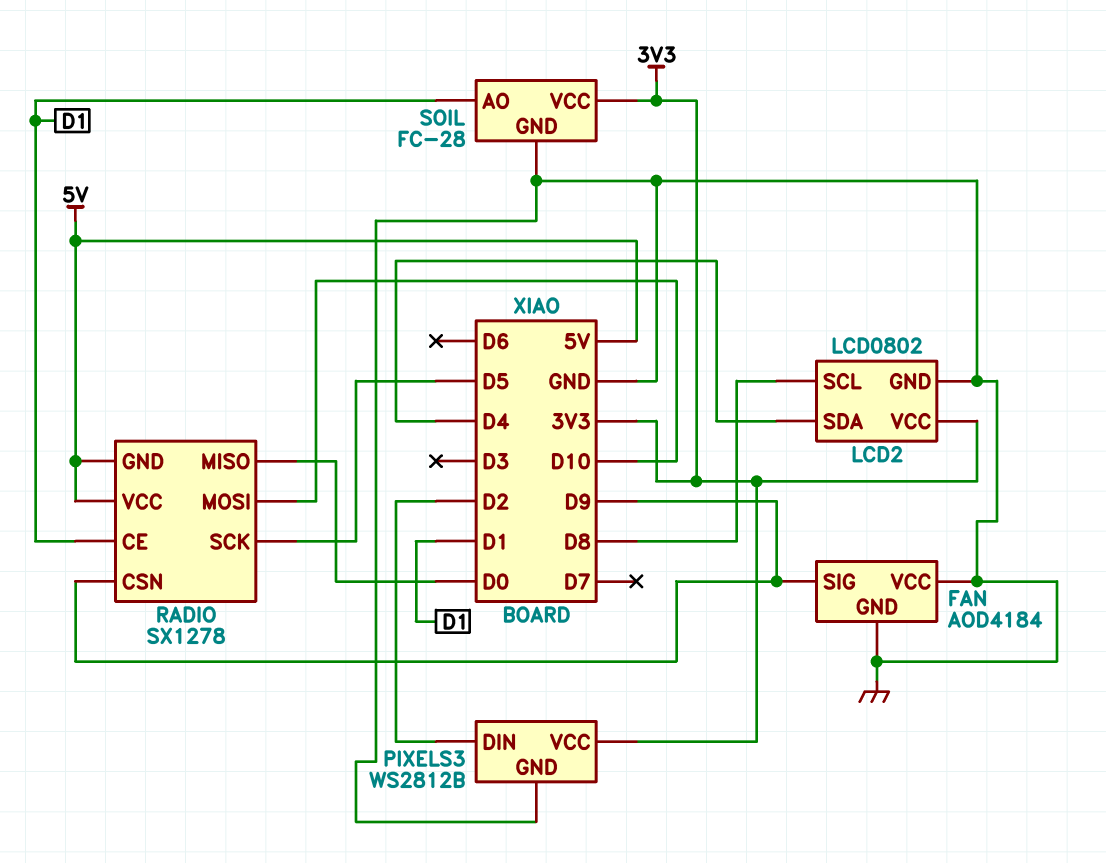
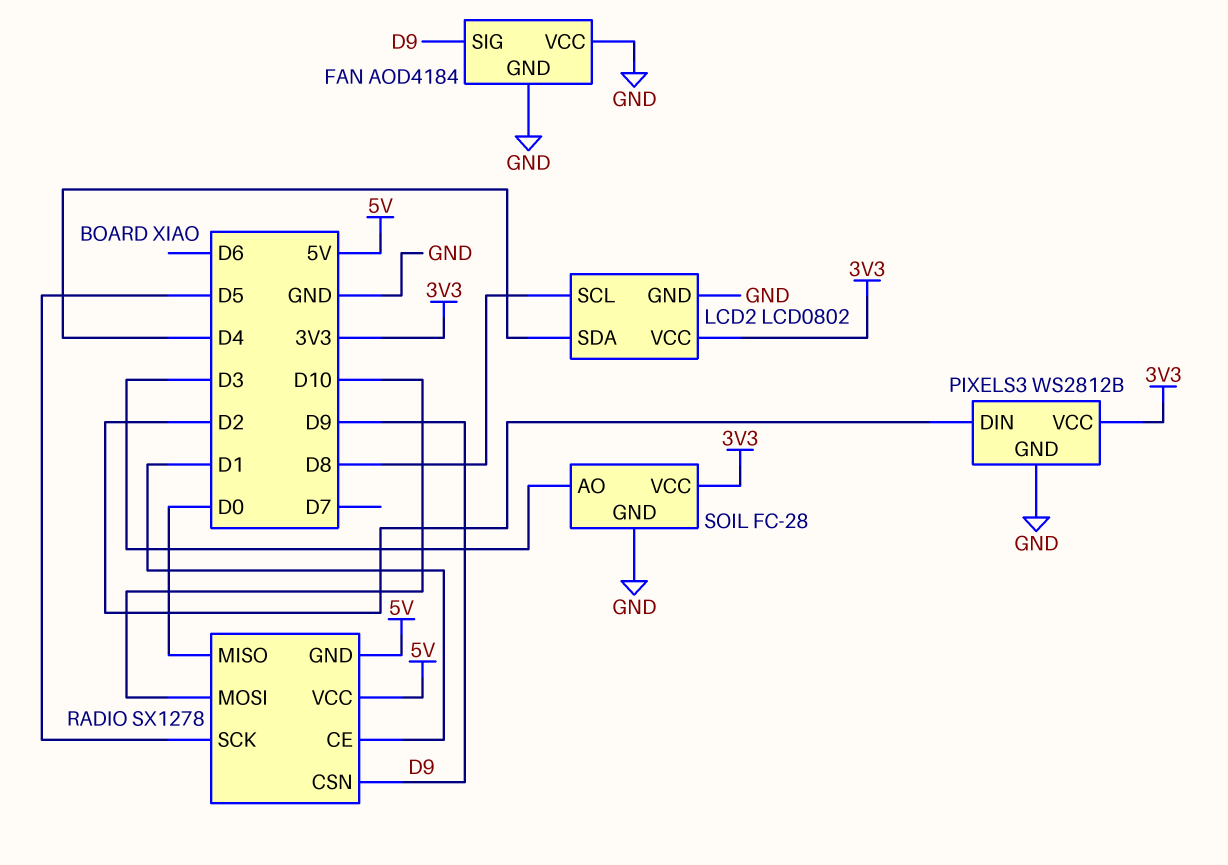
SOIL pin AO: D1 -> D3

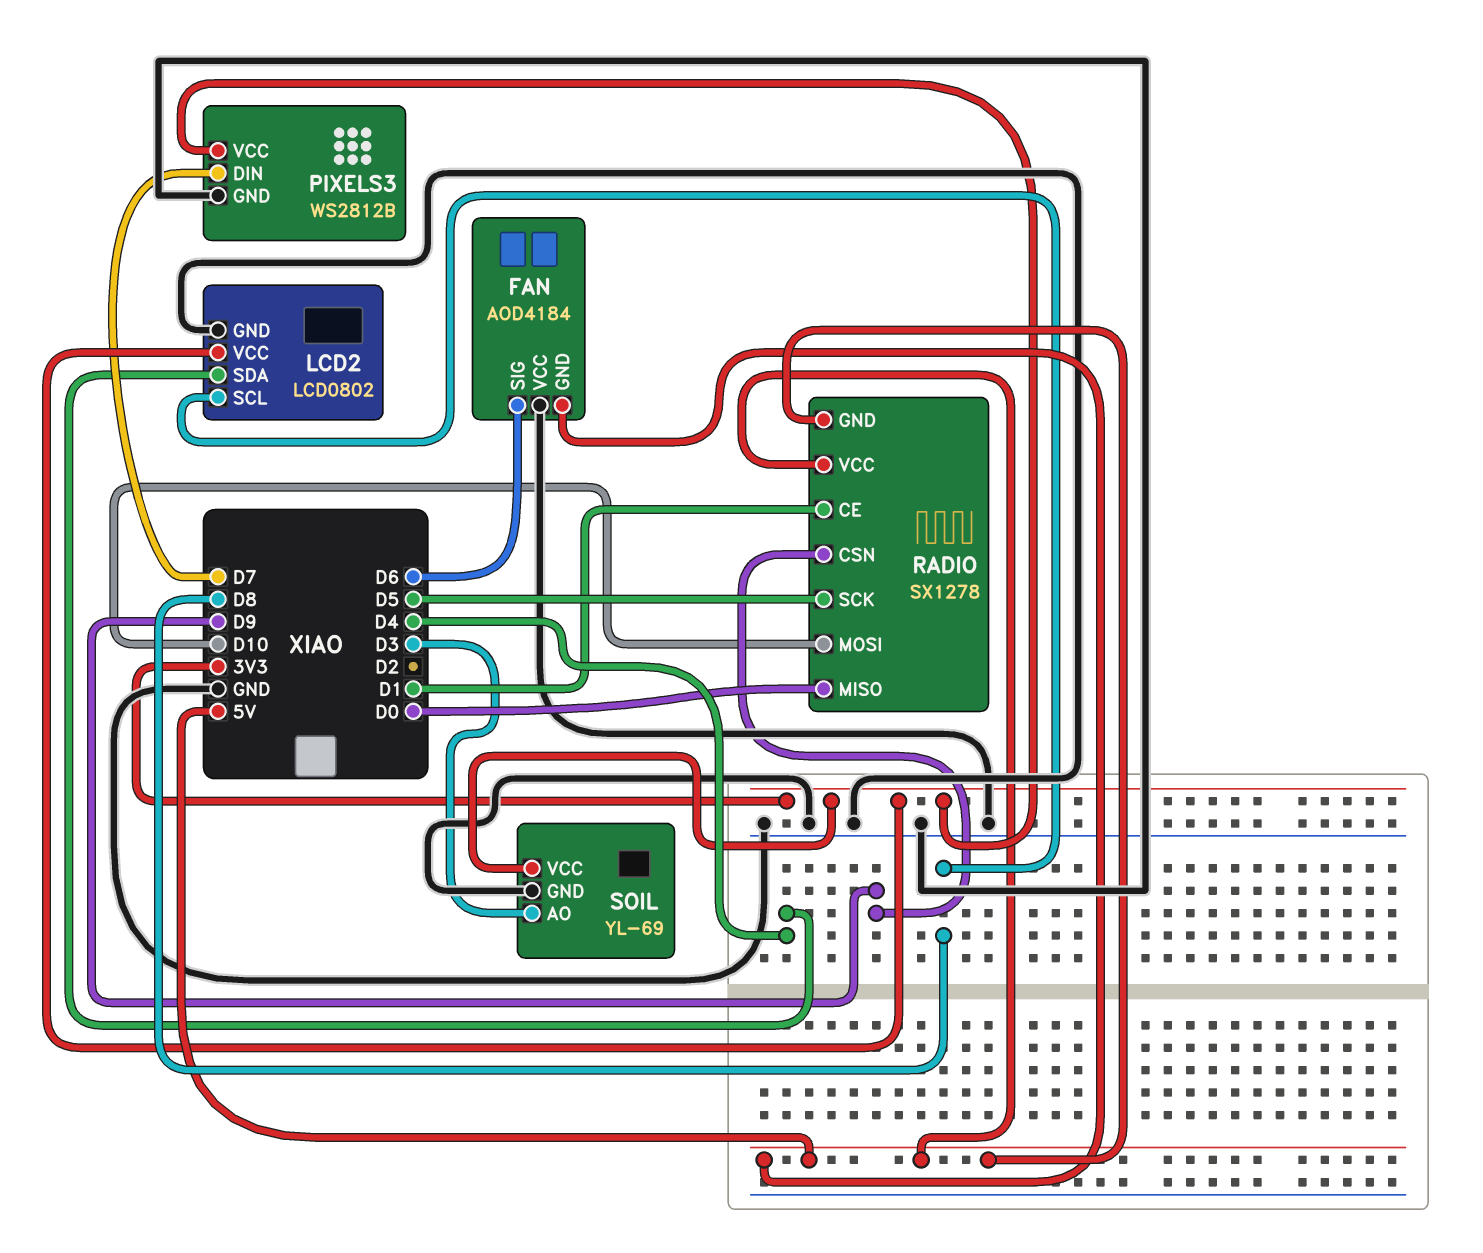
FAN pin GND: GND -> 5V
FAN pin SIG: D9 -> D6
PIXELS3 pin DIN: D2 -> D7
SOIL: FC-28 -> YL-69

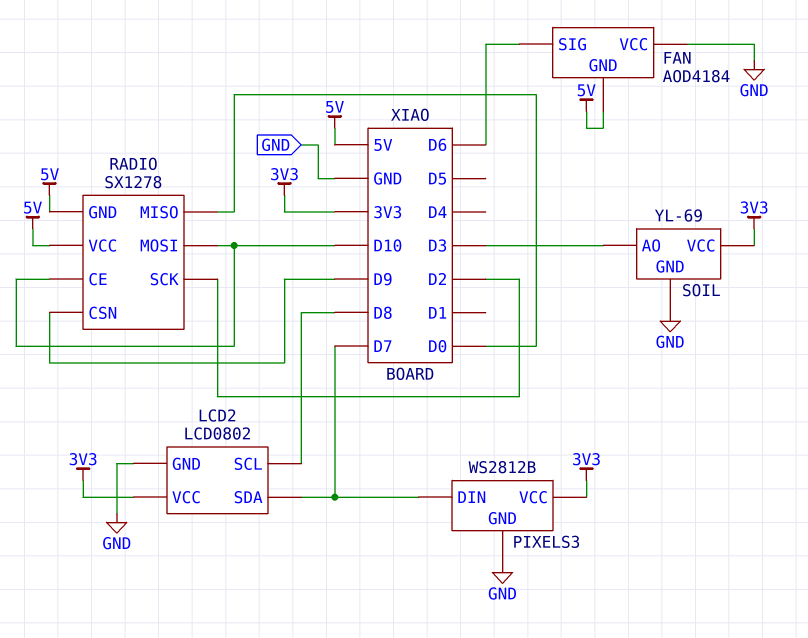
LCD2 pin SDA: D4 -> D7
RADIO pin CE: D1 -> D10
RADIO pin SCK: D5 -> D2

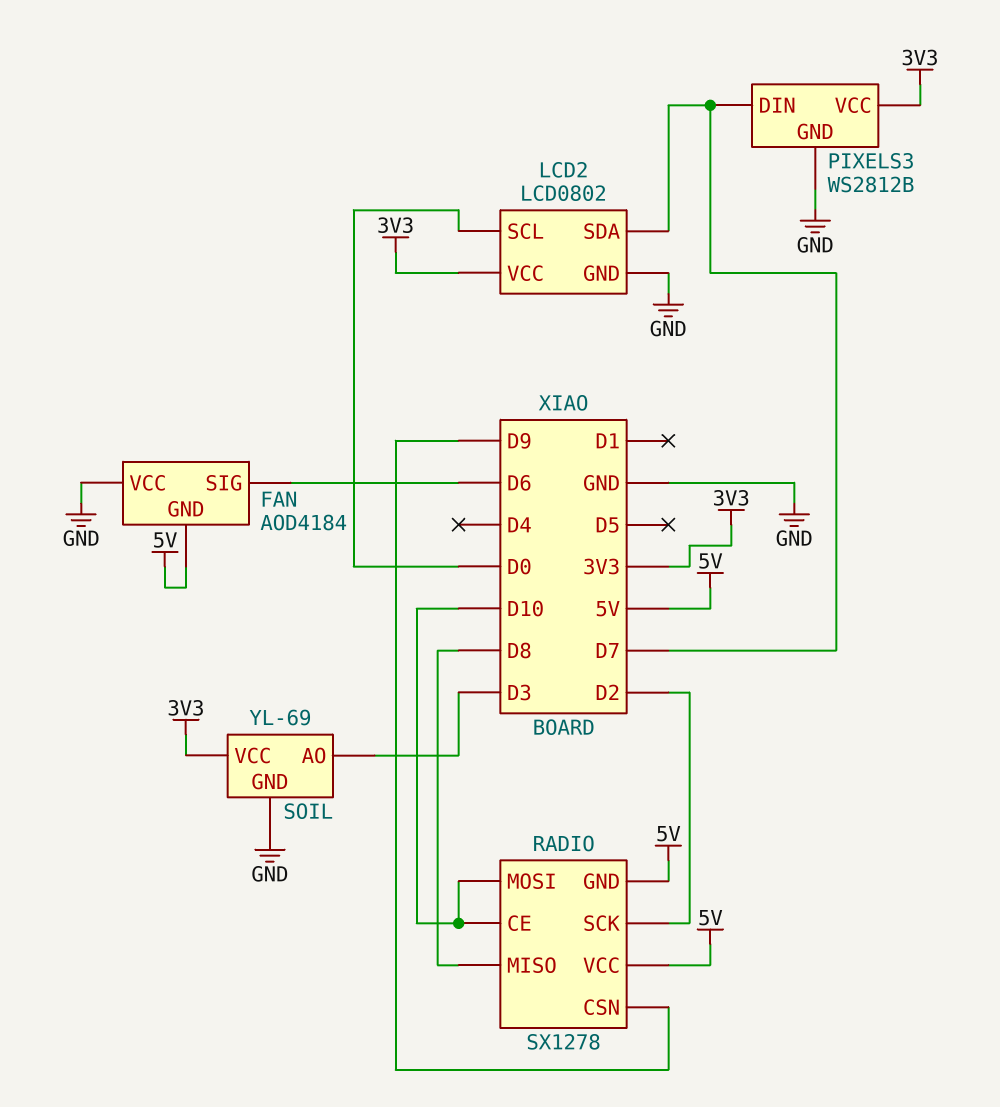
LCD2 pin SCL: D8 -> D0
RADIO pin MISO: D0 -> D8

